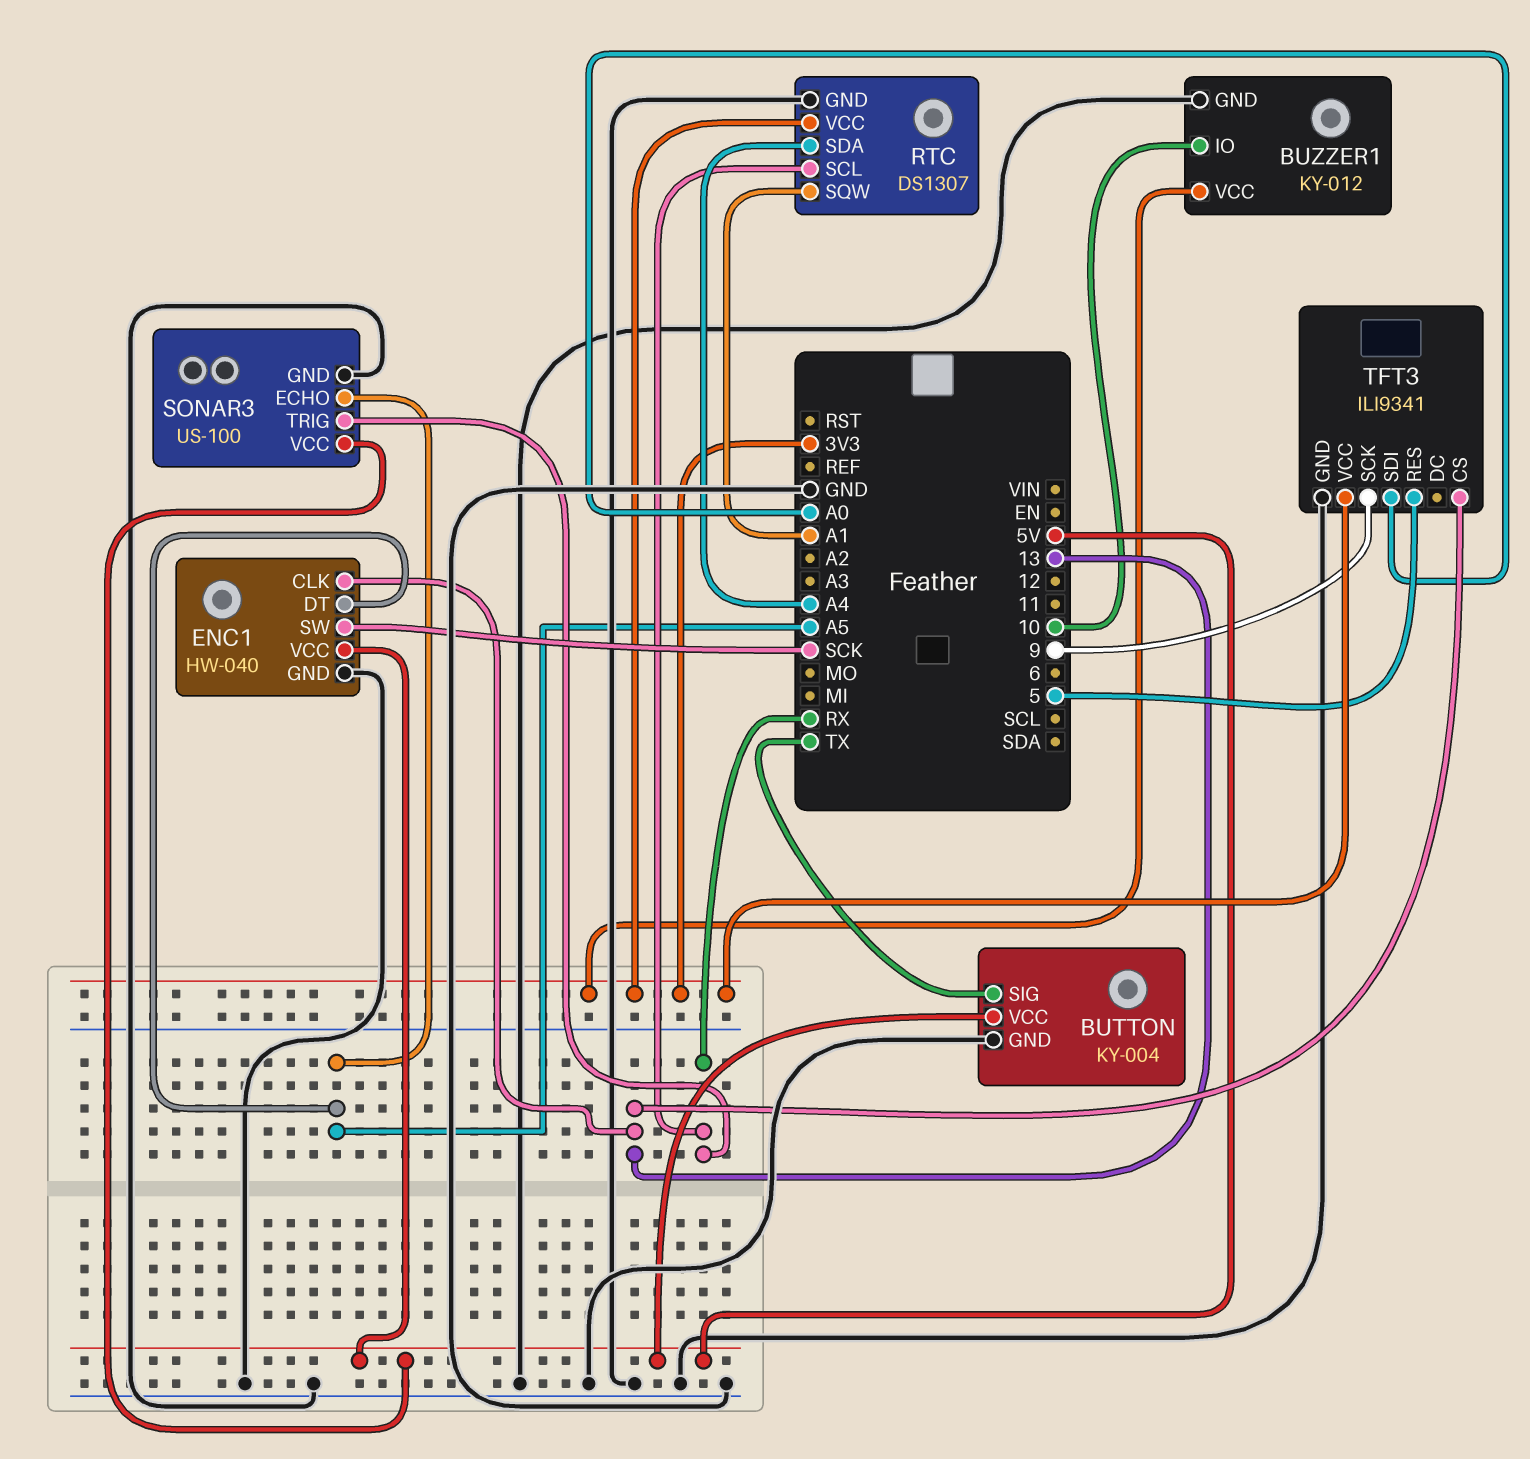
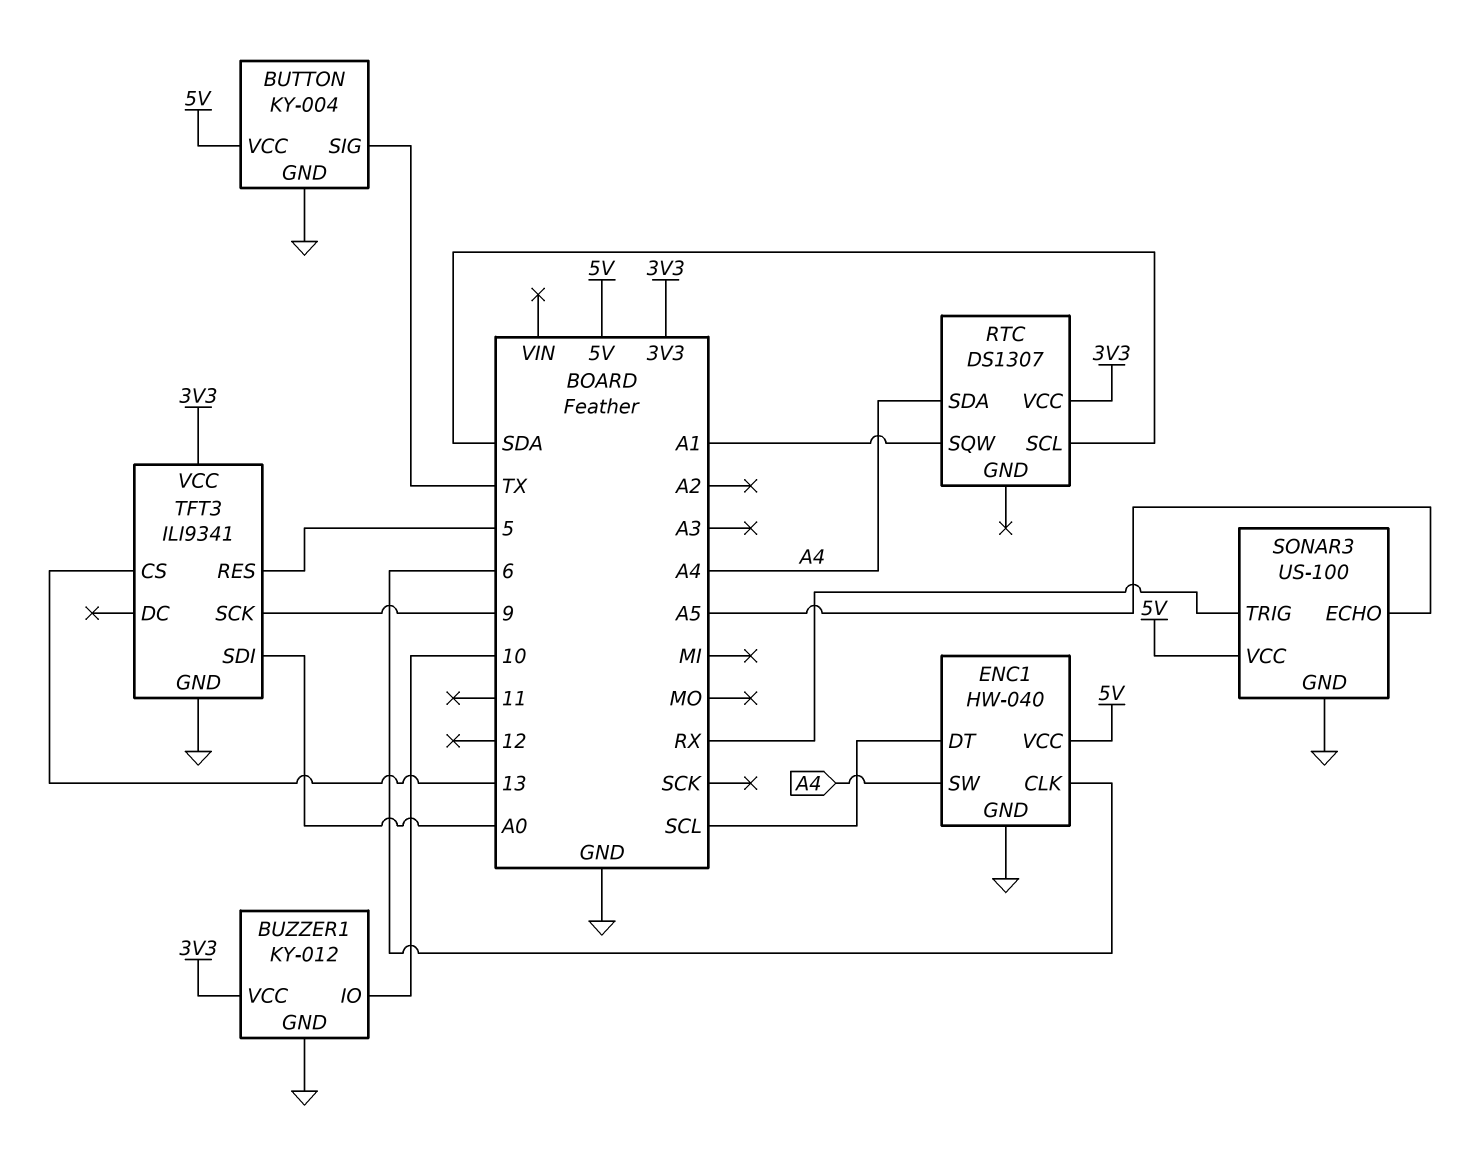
ENC1 pin CLK: 13 -> 6
ENC1 pin DT: A5 -> SCL
ENC1 pin SW: SCK -> A4
RTC pin GND: GND -> none
RTC pin SCL: RX -> SDA

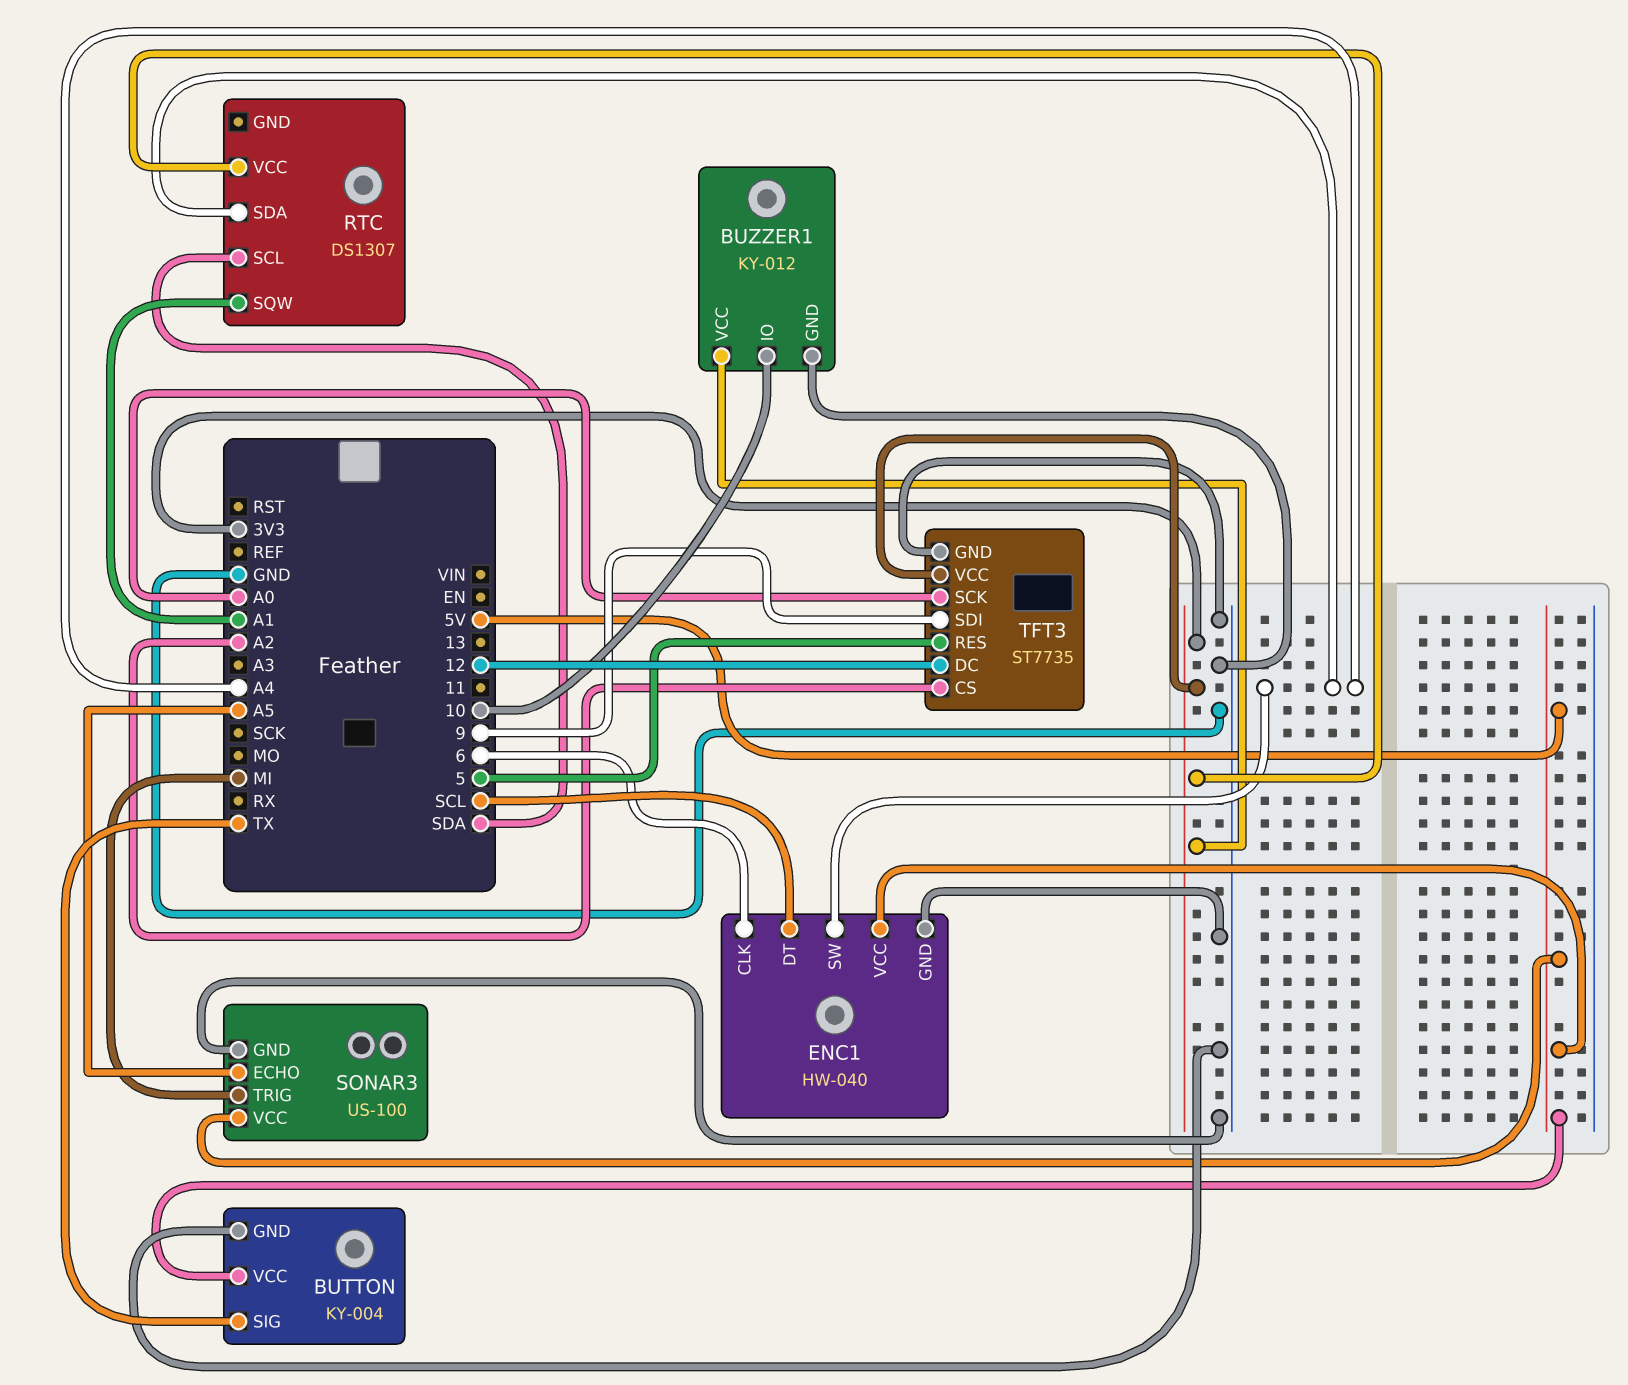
SONAR3 pin TRIG: RX -> MI
TFT3: ILI9341 -> ST7735
TFT3 pin CS: 13 -> A2
TFT3 pin DC: none -> 12
TFT3 pin SCK: 9 -> A0
TFT3 pin SDI: A0 -> 9

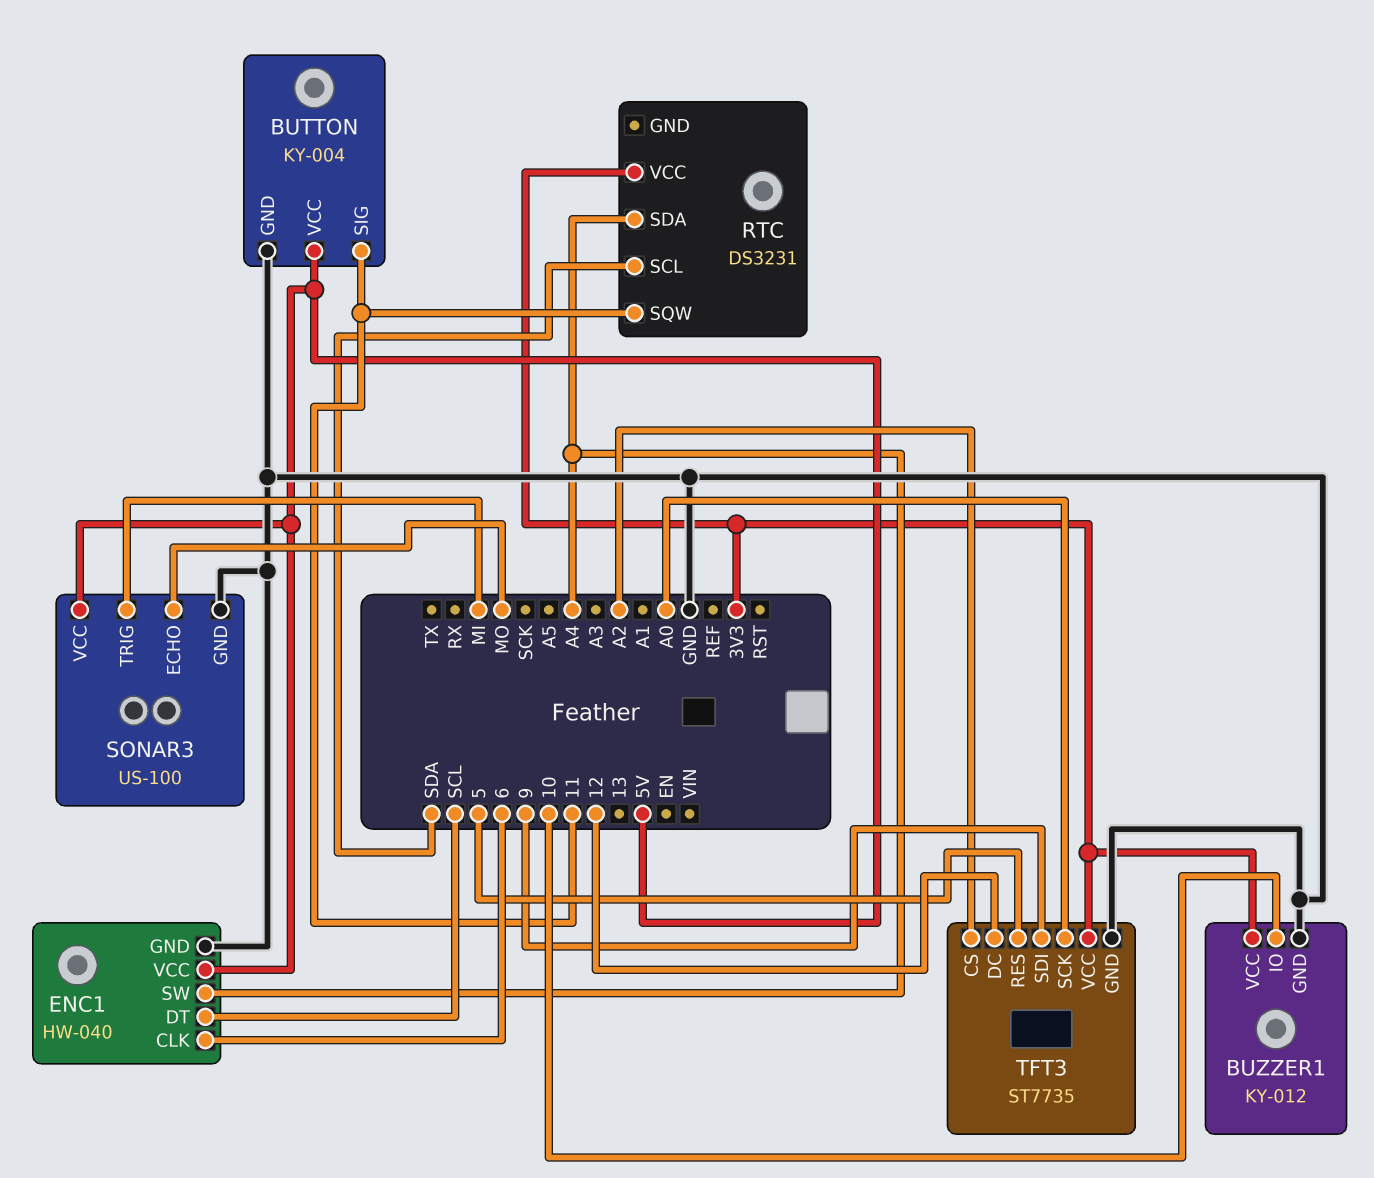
BUTTON pin SIG: TX -> 11
RTC: DS1307 -> DS3231
RTC pin SQW: A1 -> 11
SONAR3 pin ECHO: A5 -> MO

